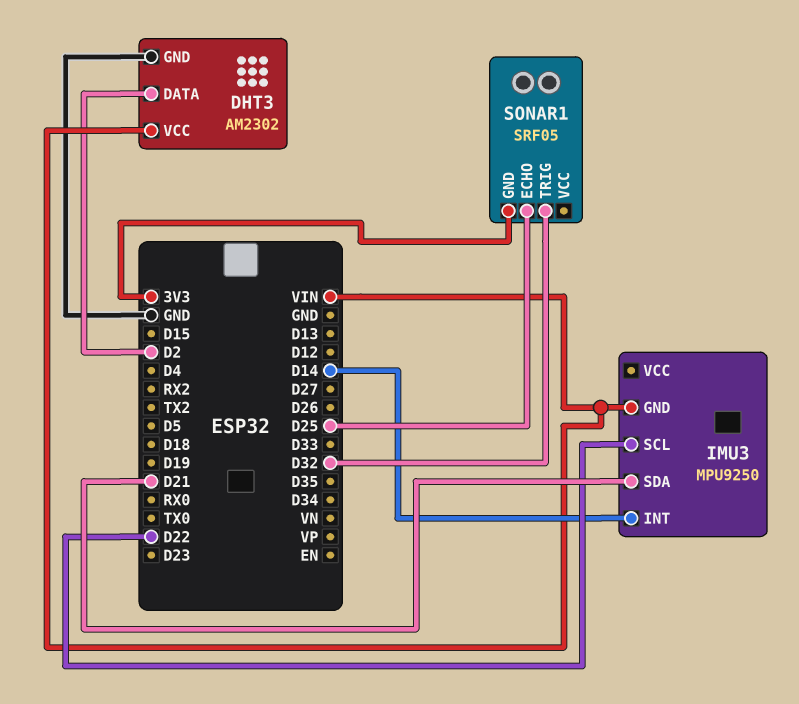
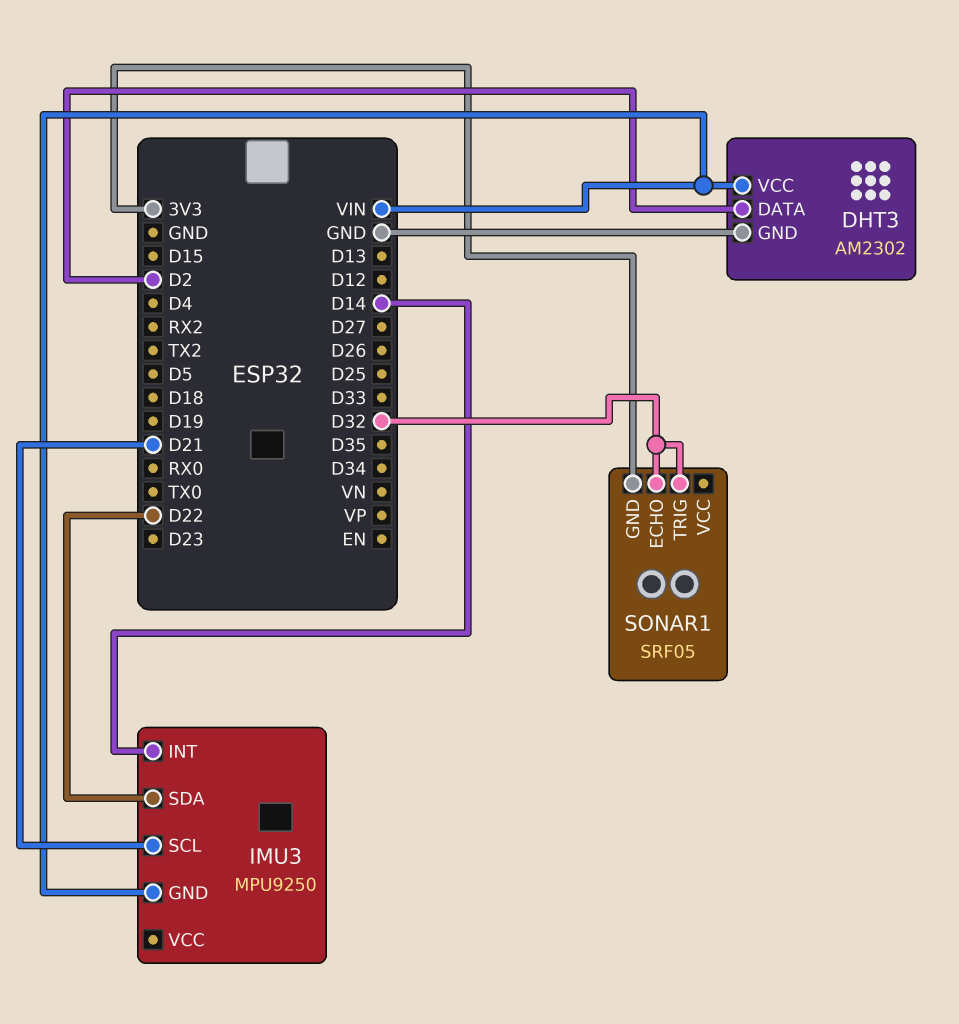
IMU3 pin SCL: D22 -> D21
IMU3 pin SDA: D21 -> D22
SONAR1 pin ECHO: D25 -> D32

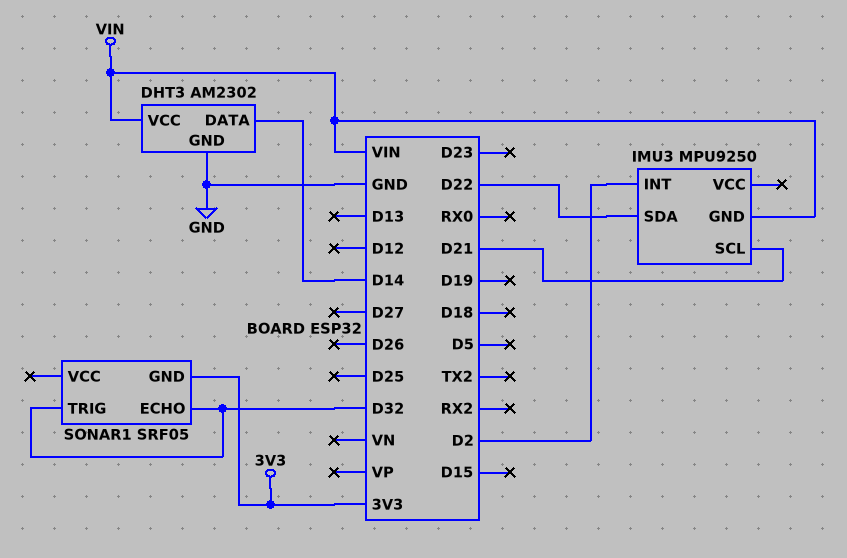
DHT3 pin DATA: D2 -> D14
IMU3 pin INT: D14 -> D2

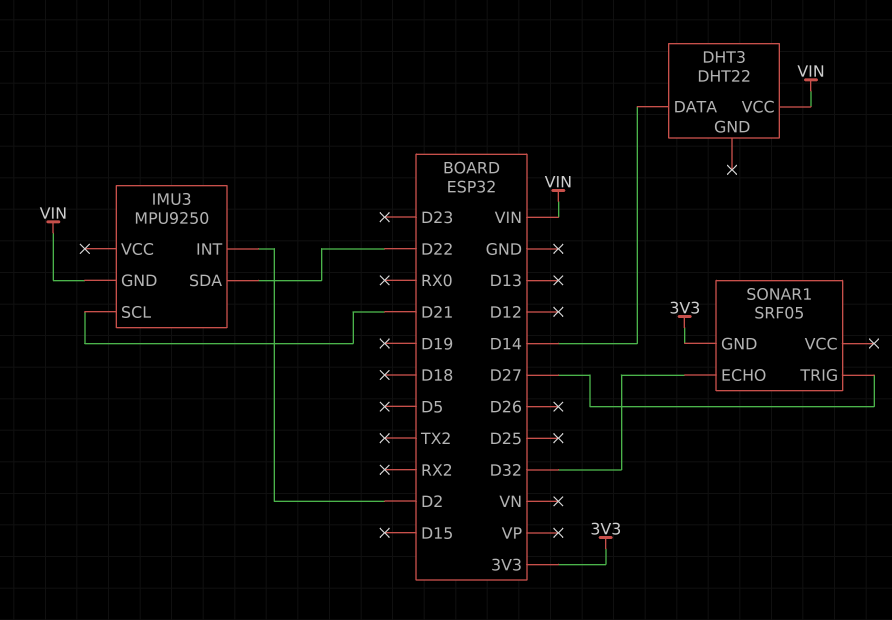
DHT3: AM2302 -> DHT22
DHT3 pin GND: GND -> none
SONAR1 pin TRIG: D32 -> D27

